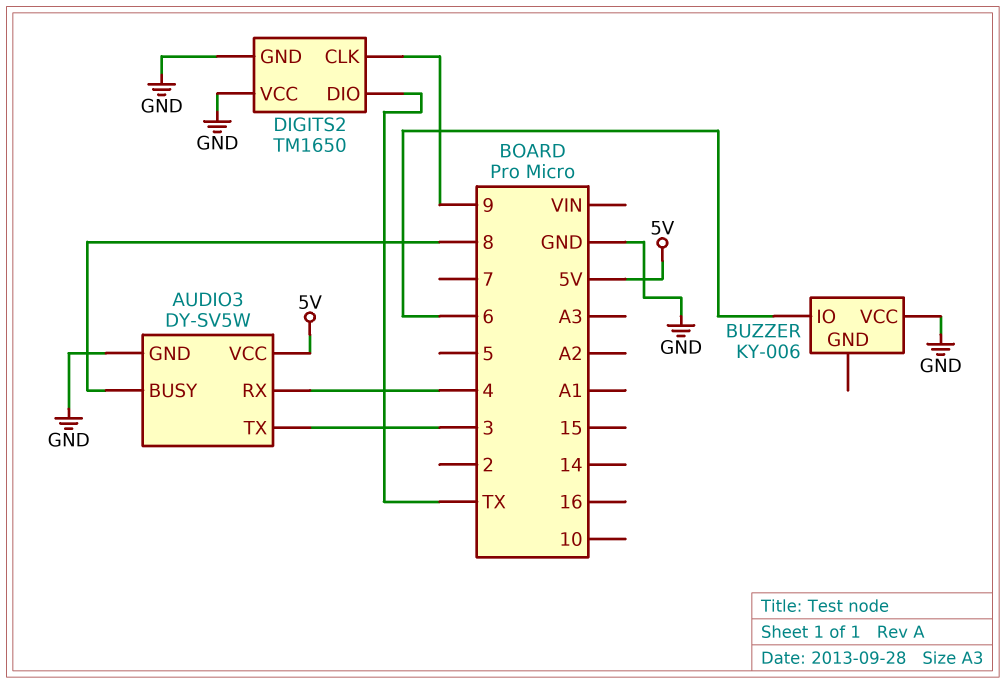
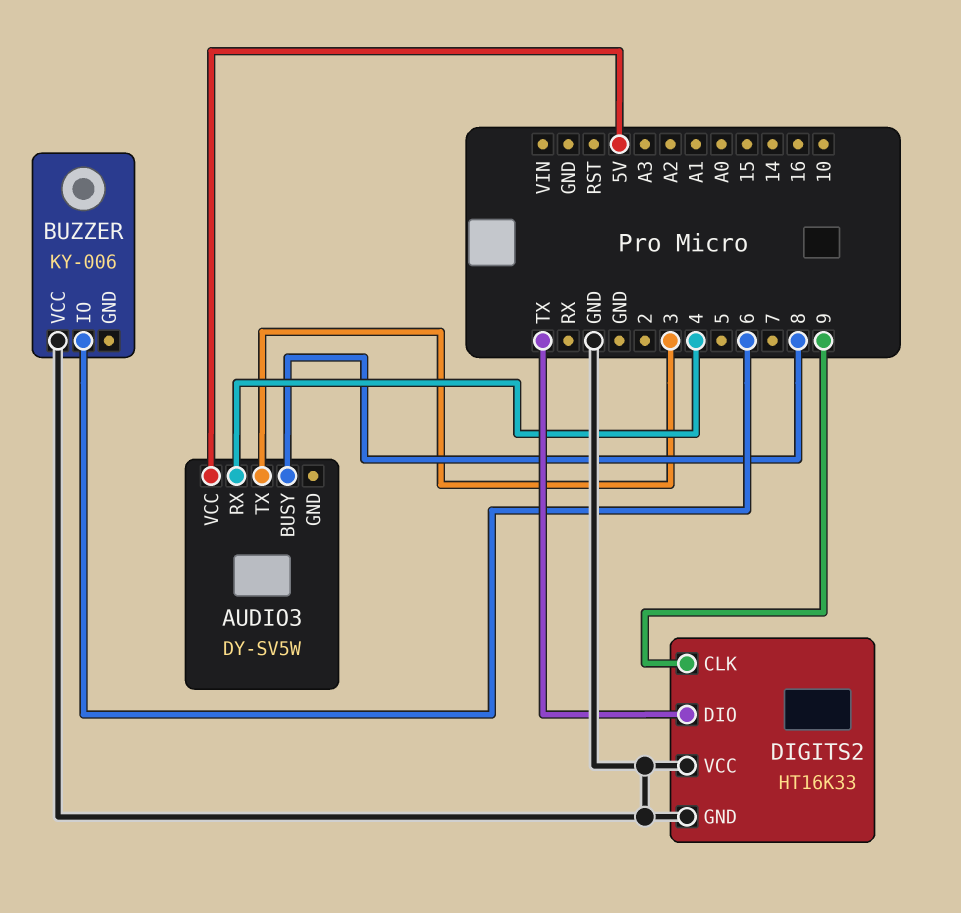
AUDIO3 pin GND: GND -> none
DIGITS2: TM1650 -> HT16K33

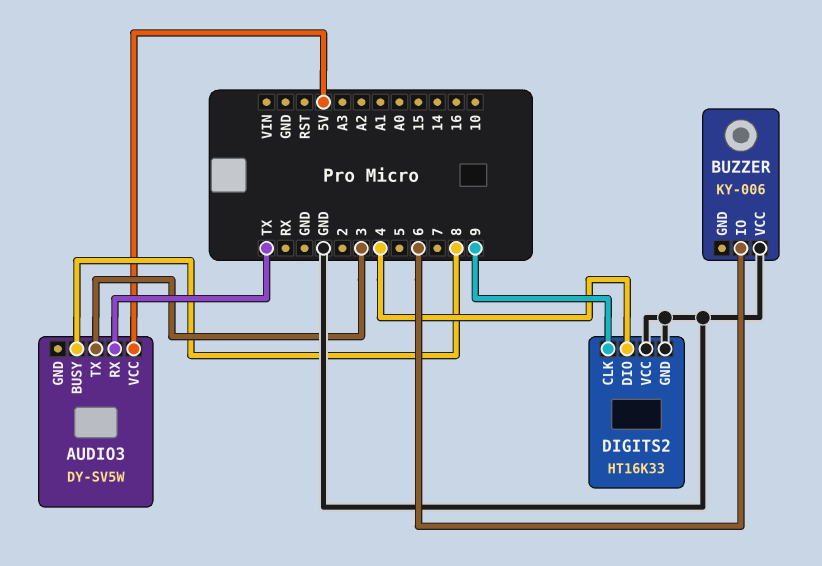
AUDIO3 pin RX: 4 -> TX
DIGITS2 pin DIO: TX -> 4

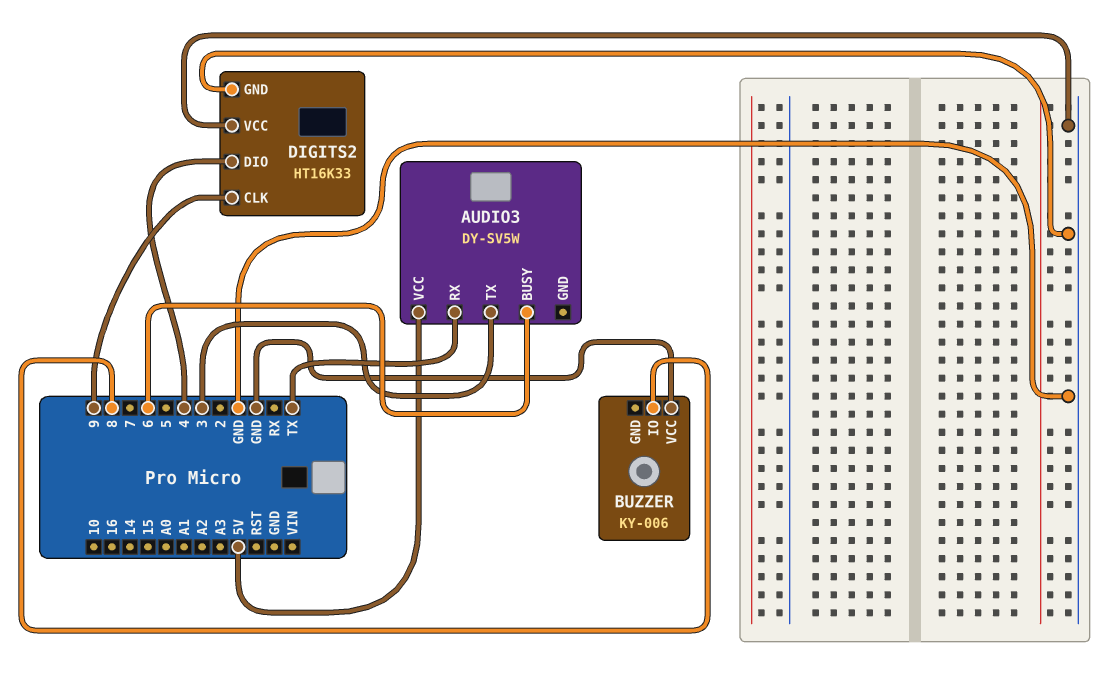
AUDIO3 pin BUSY: 8 -> 6
BUZZER pin IO: 6 -> 8

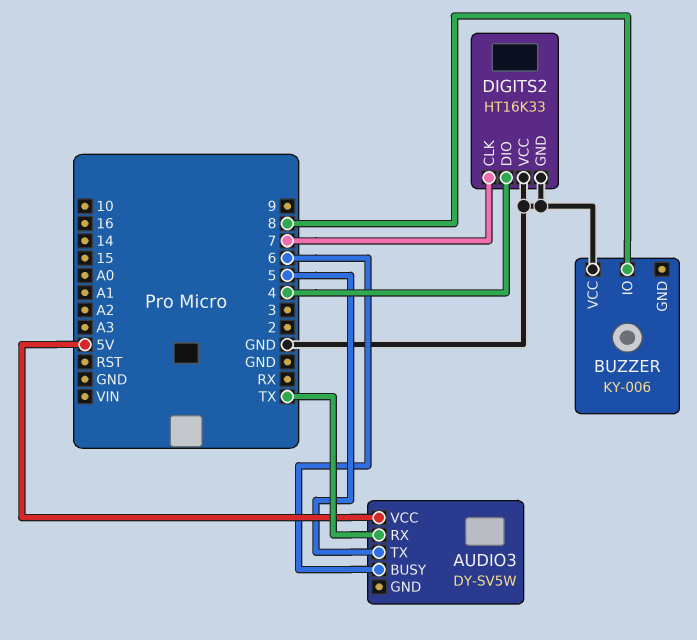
AUDIO3 pin TX: 3 -> 5
DIGITS2 pin CLK: 9 -> 7

